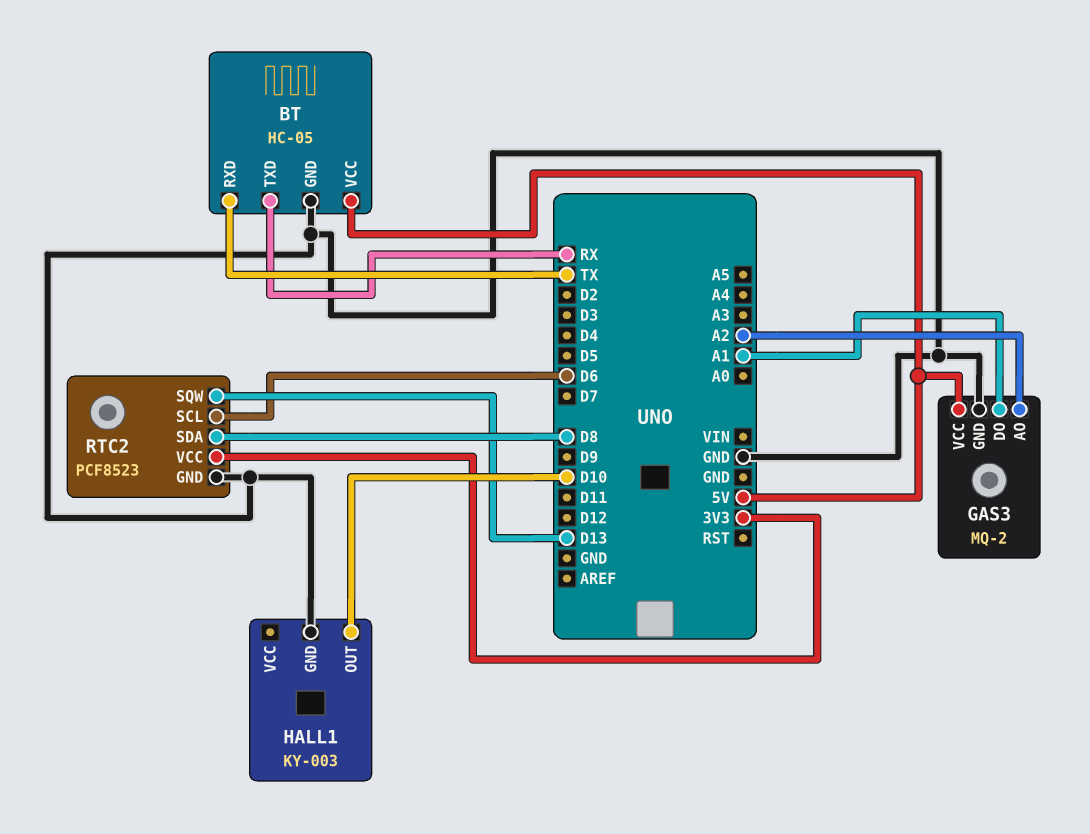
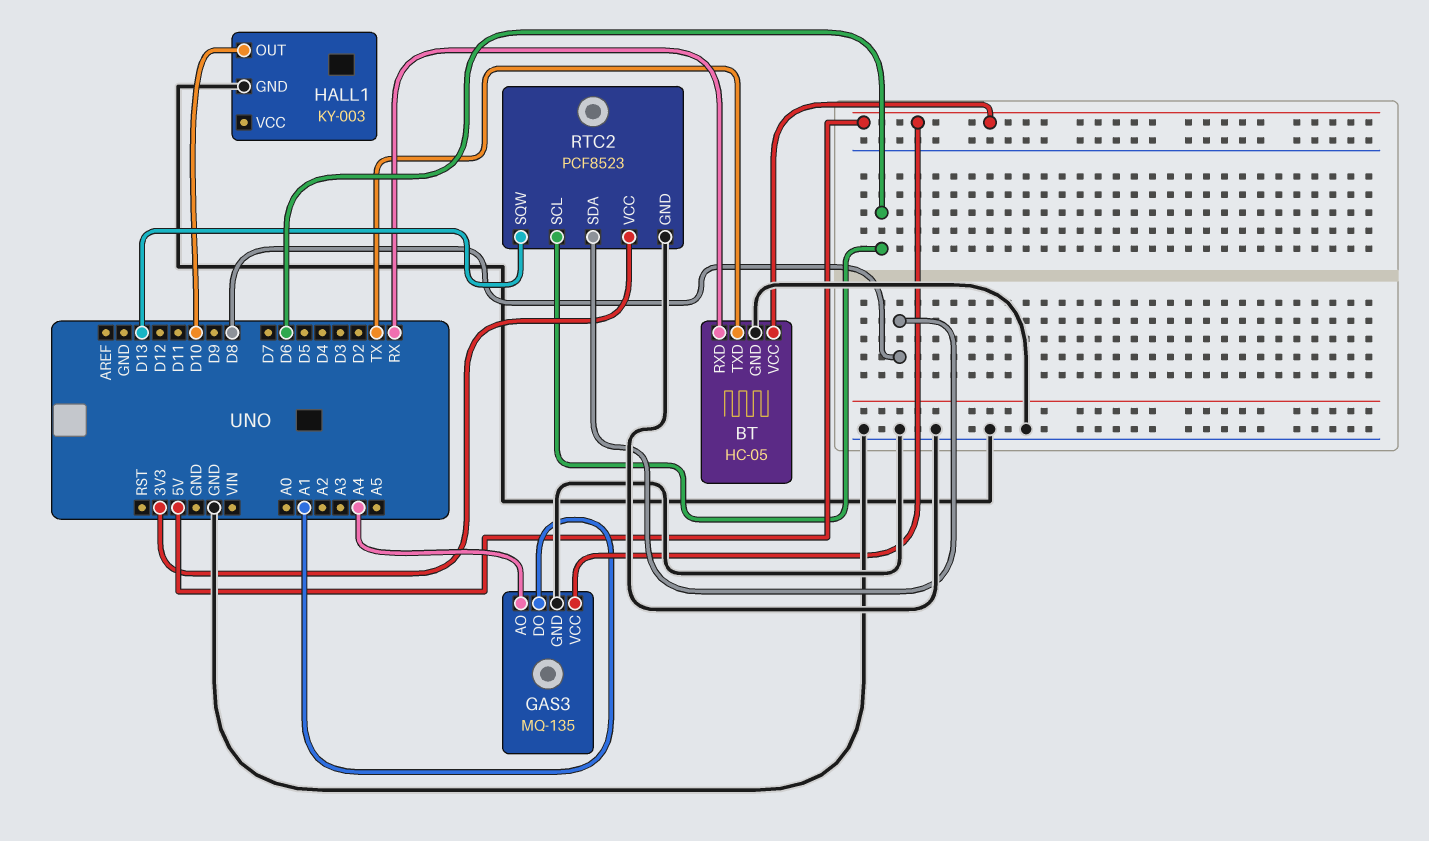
BT pin RXD: TX -> RX
BT pin TXD: RX -> TX
GAS3: MQ-2 -> MQ-135
GAS3 pin AO: A2 -> A4

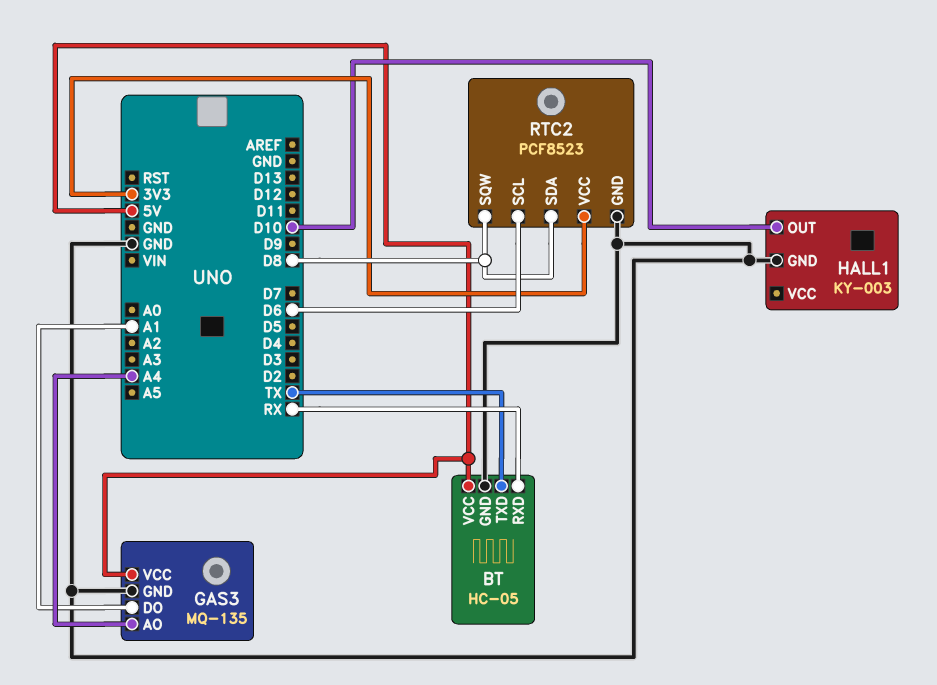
RTC2 pin SQW: D13 -> D8

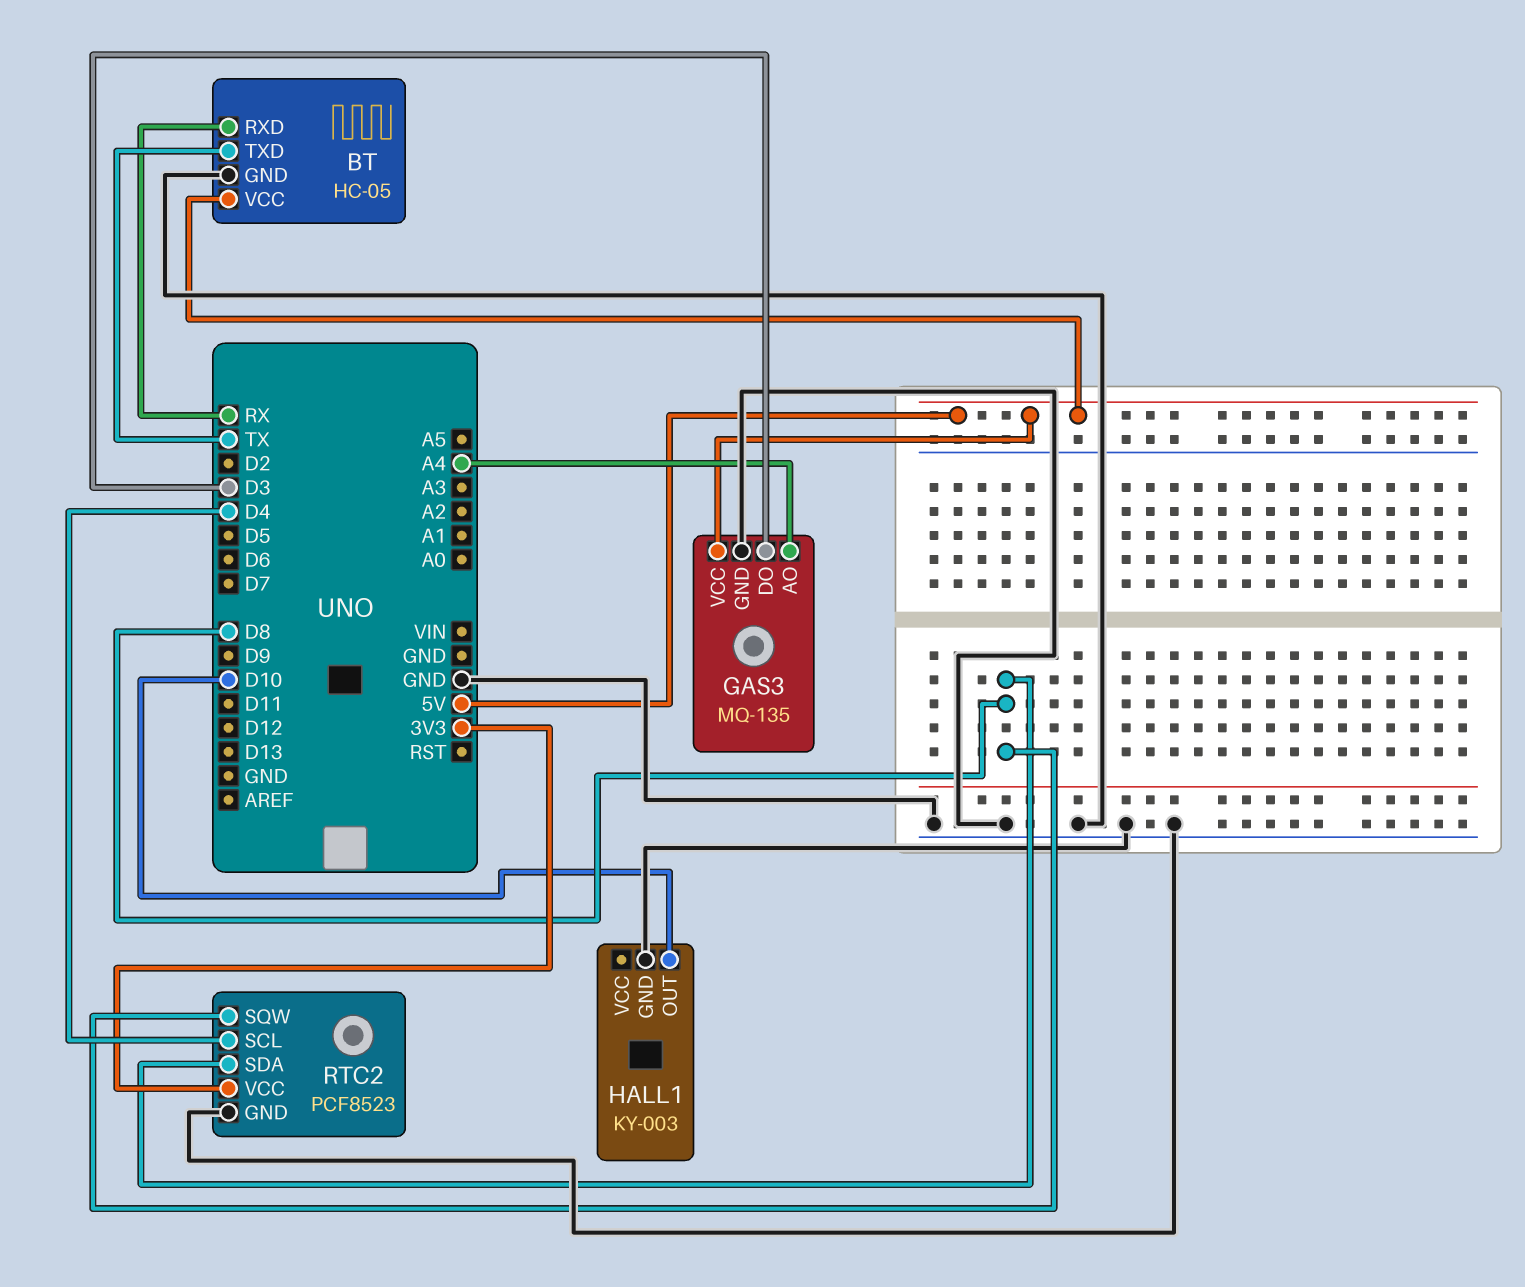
GAS3 pin DO: A1 -> D3
RTC2 pin SCL: D6 -> D4

